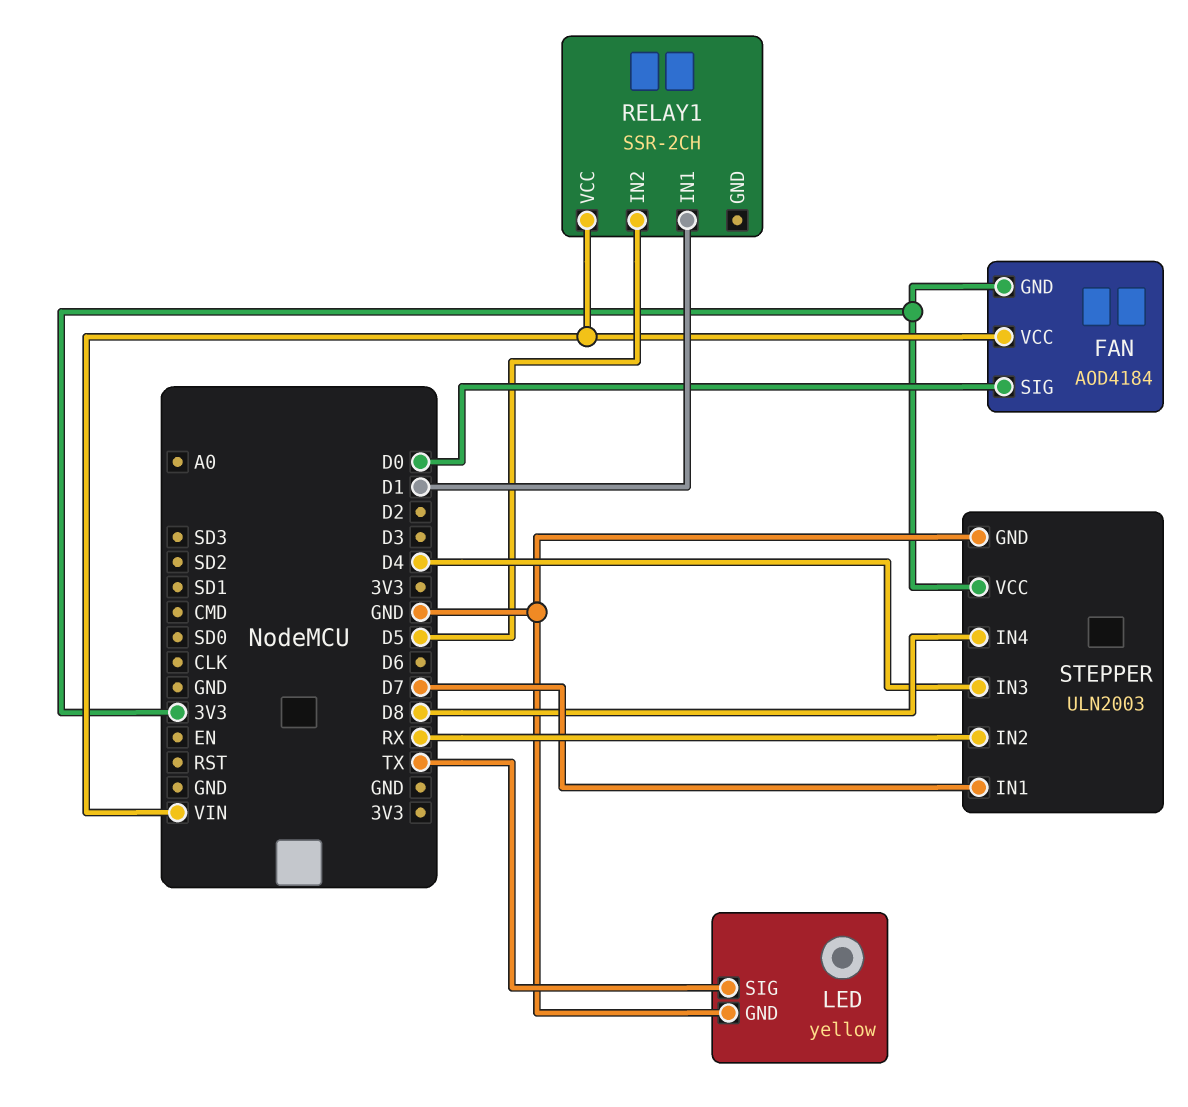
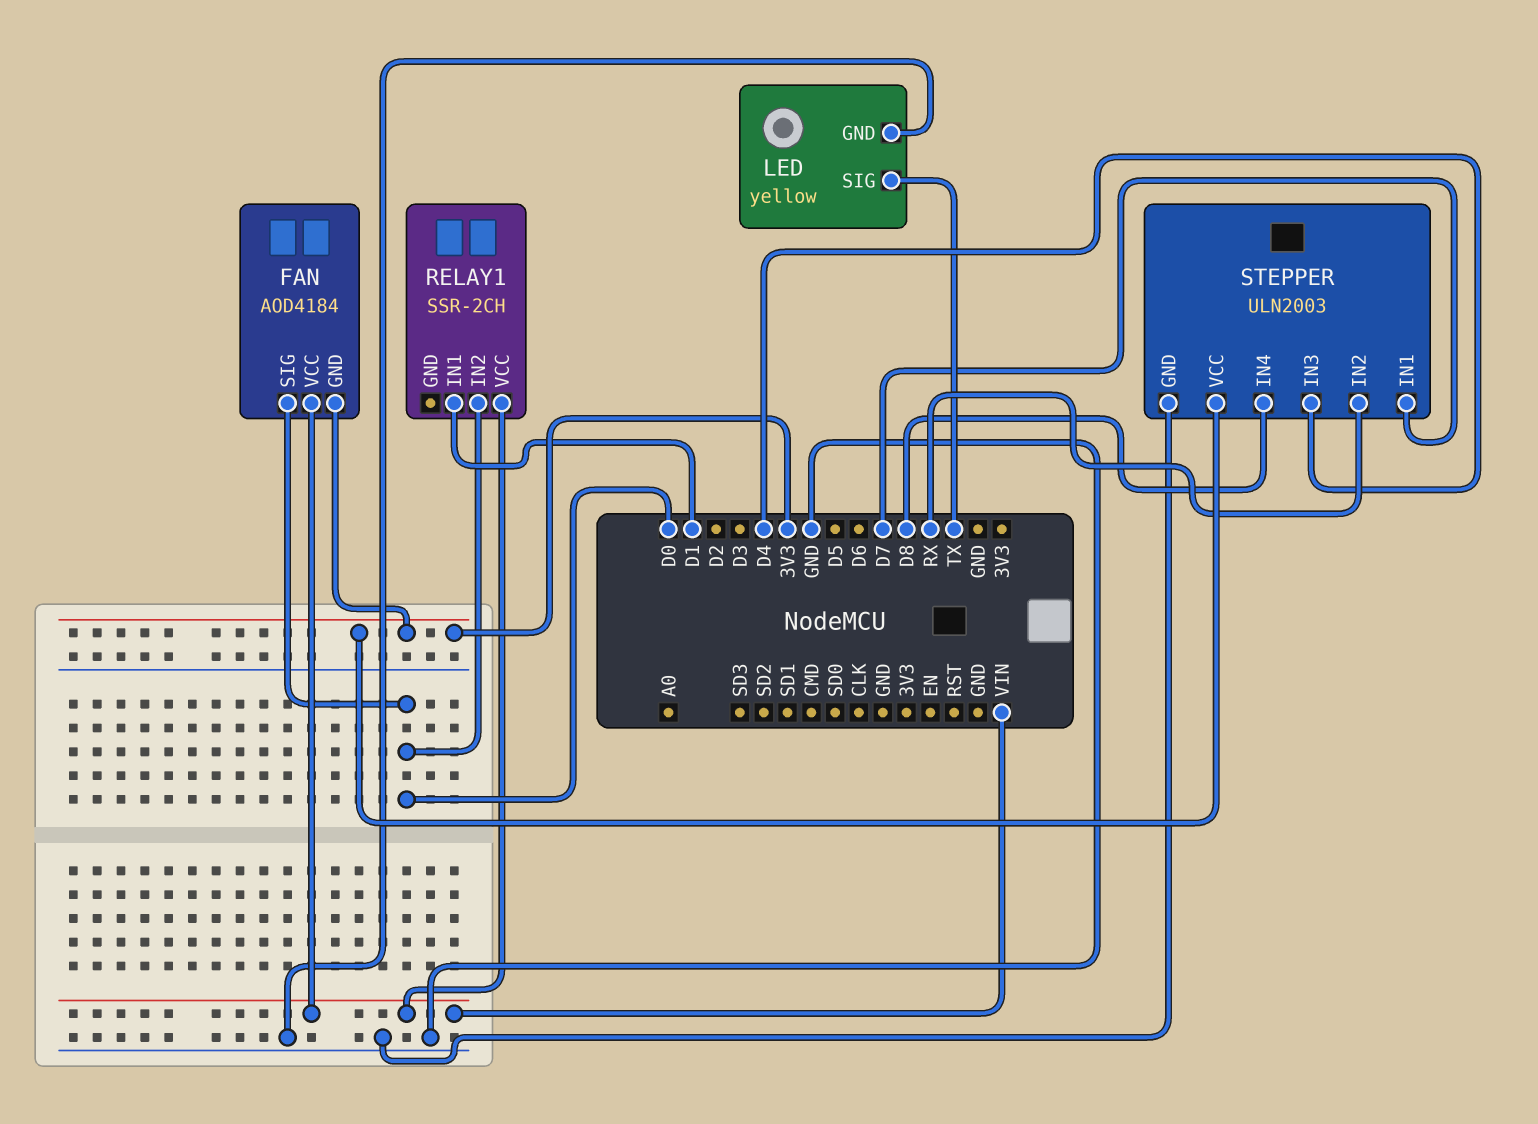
RELAY1 pin IN2: D5 -> D0

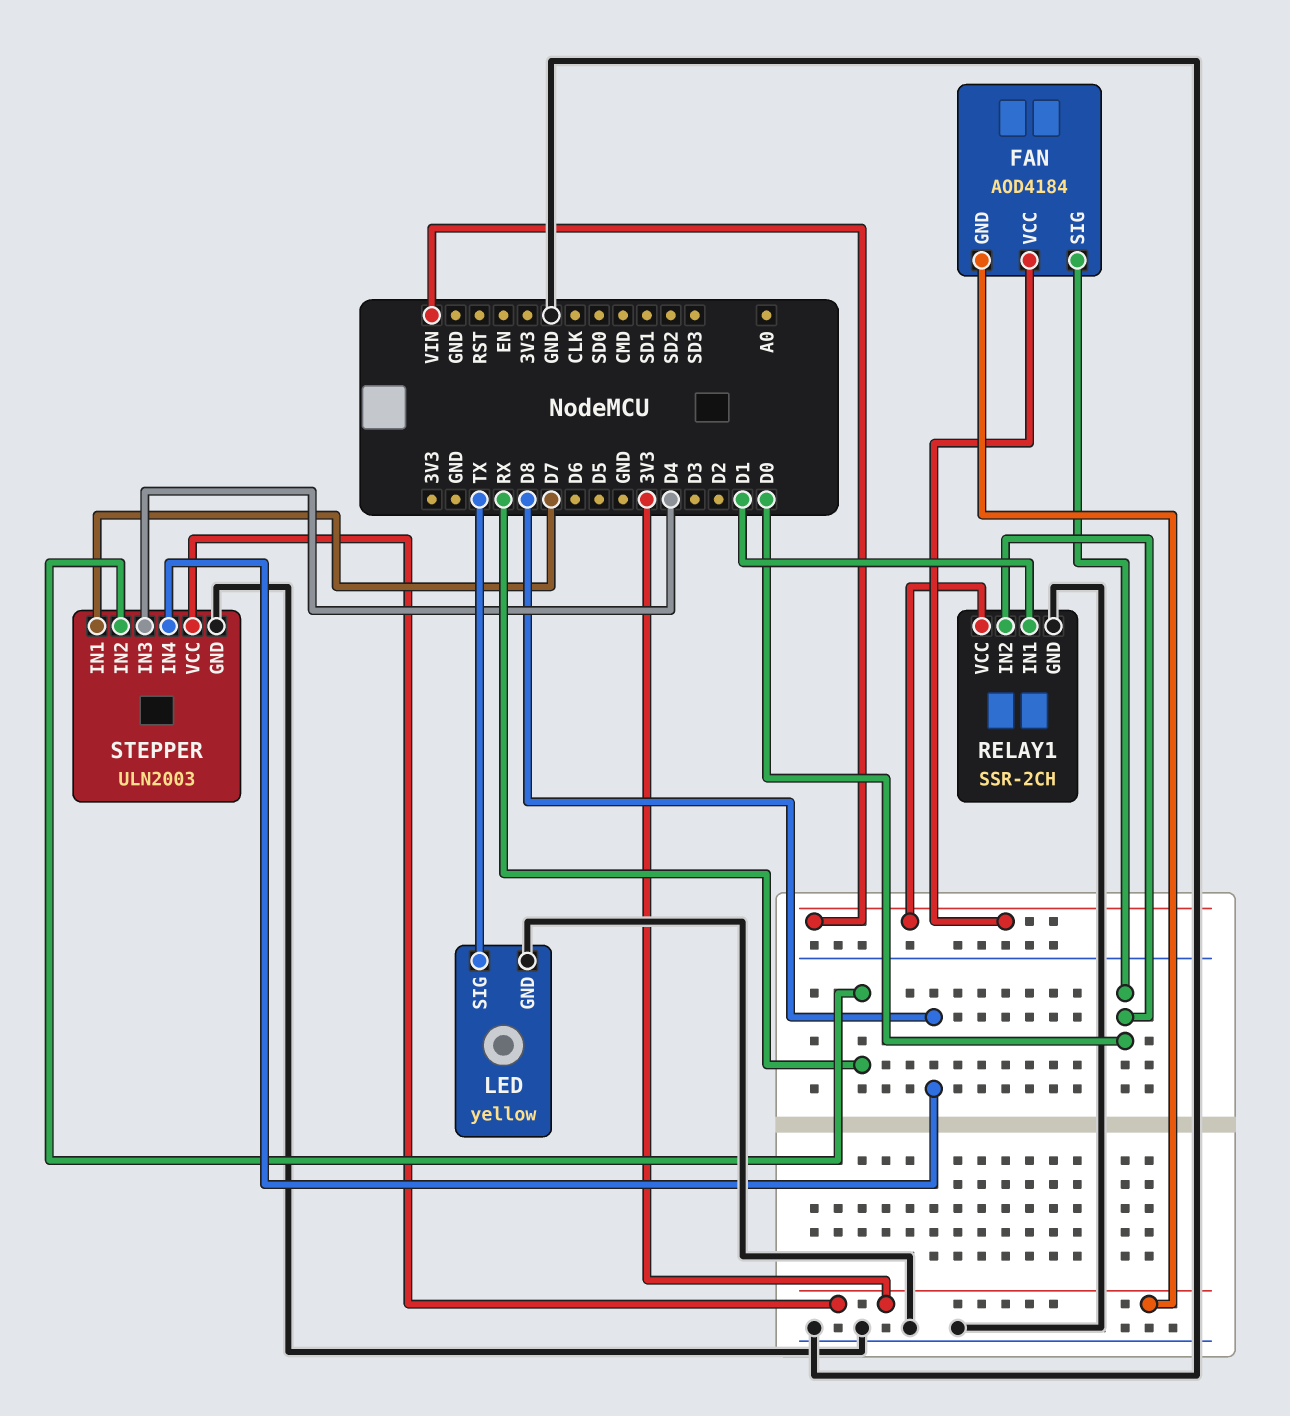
RELAY1 pin GND: none -> GND

